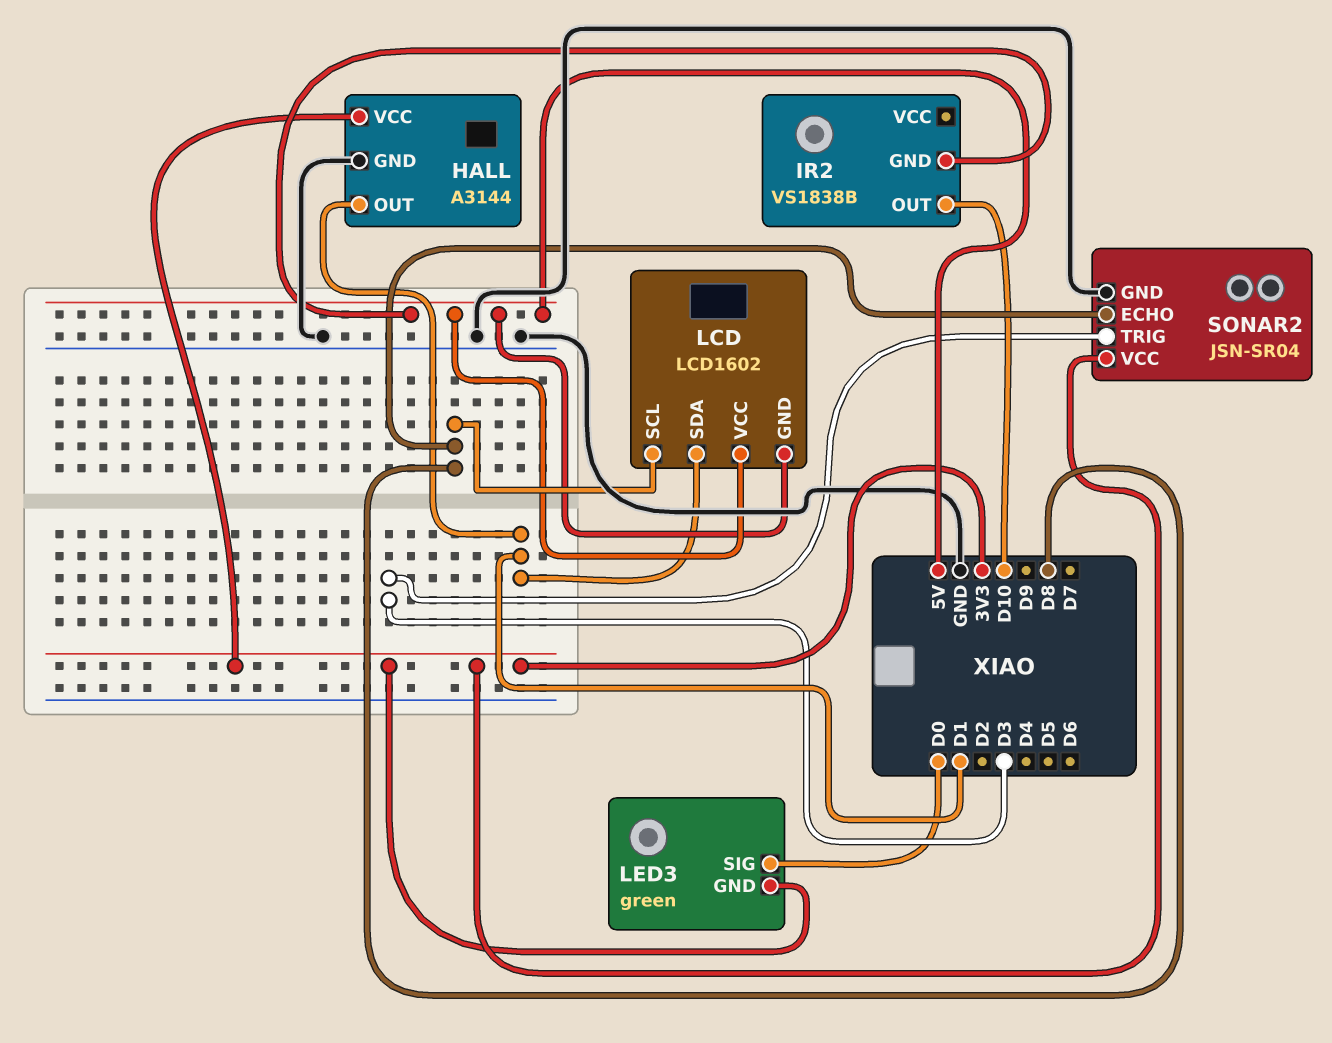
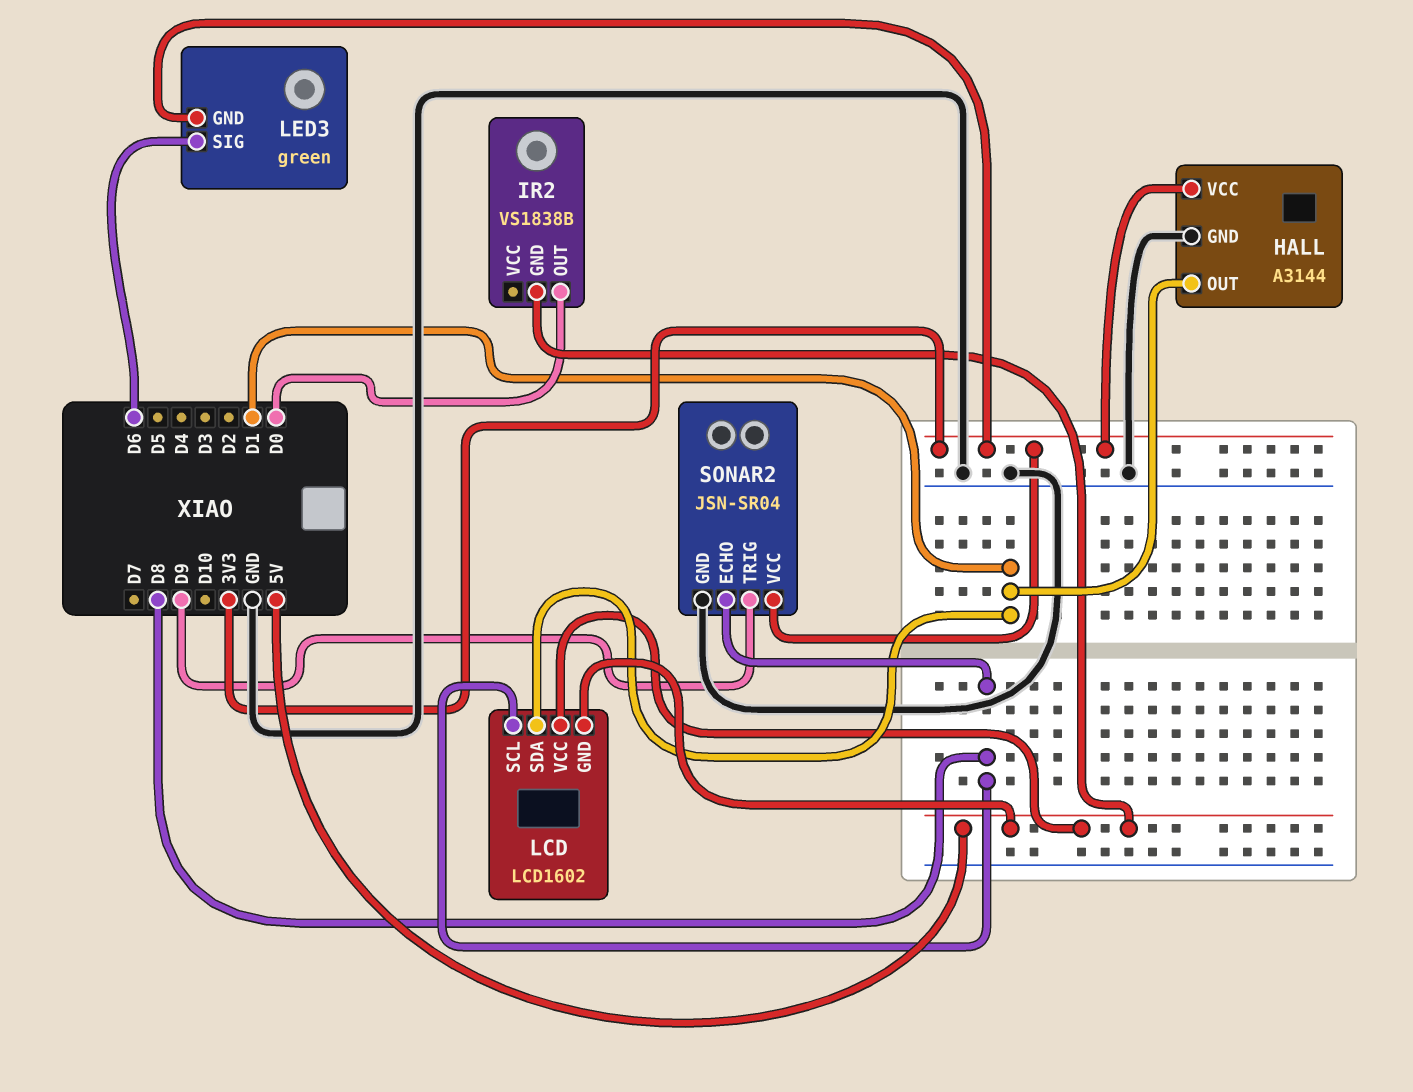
IR2 pin OUT: D10 -> D0
LED3 pin SIG: D0 -> D6
SONAR2 pin TRIG: D3 -> D9

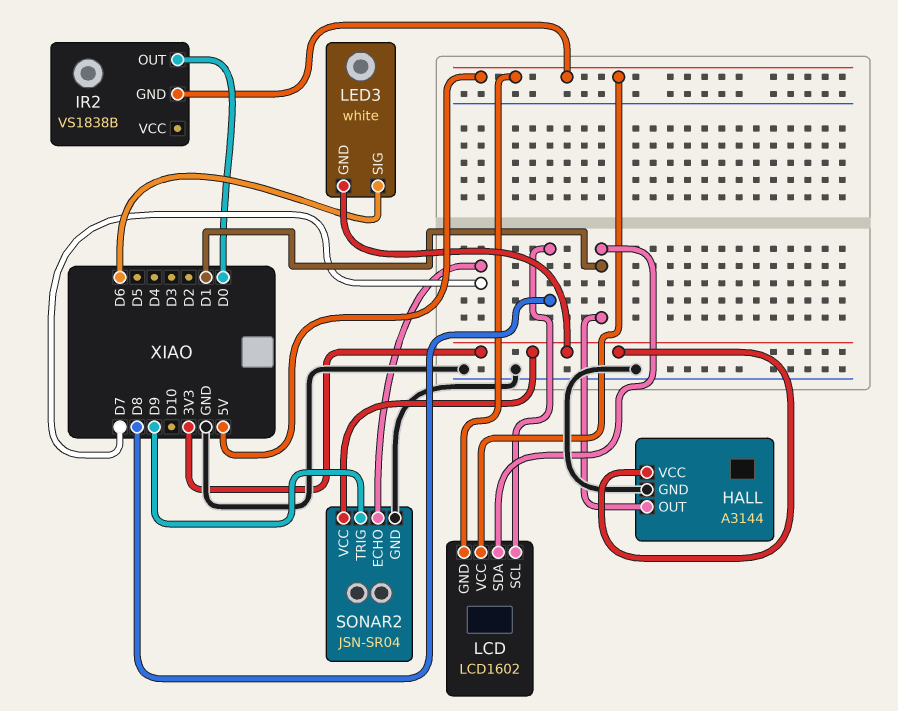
LED3: green -> white
SONAR2 pin ECHO: D8 -> D7

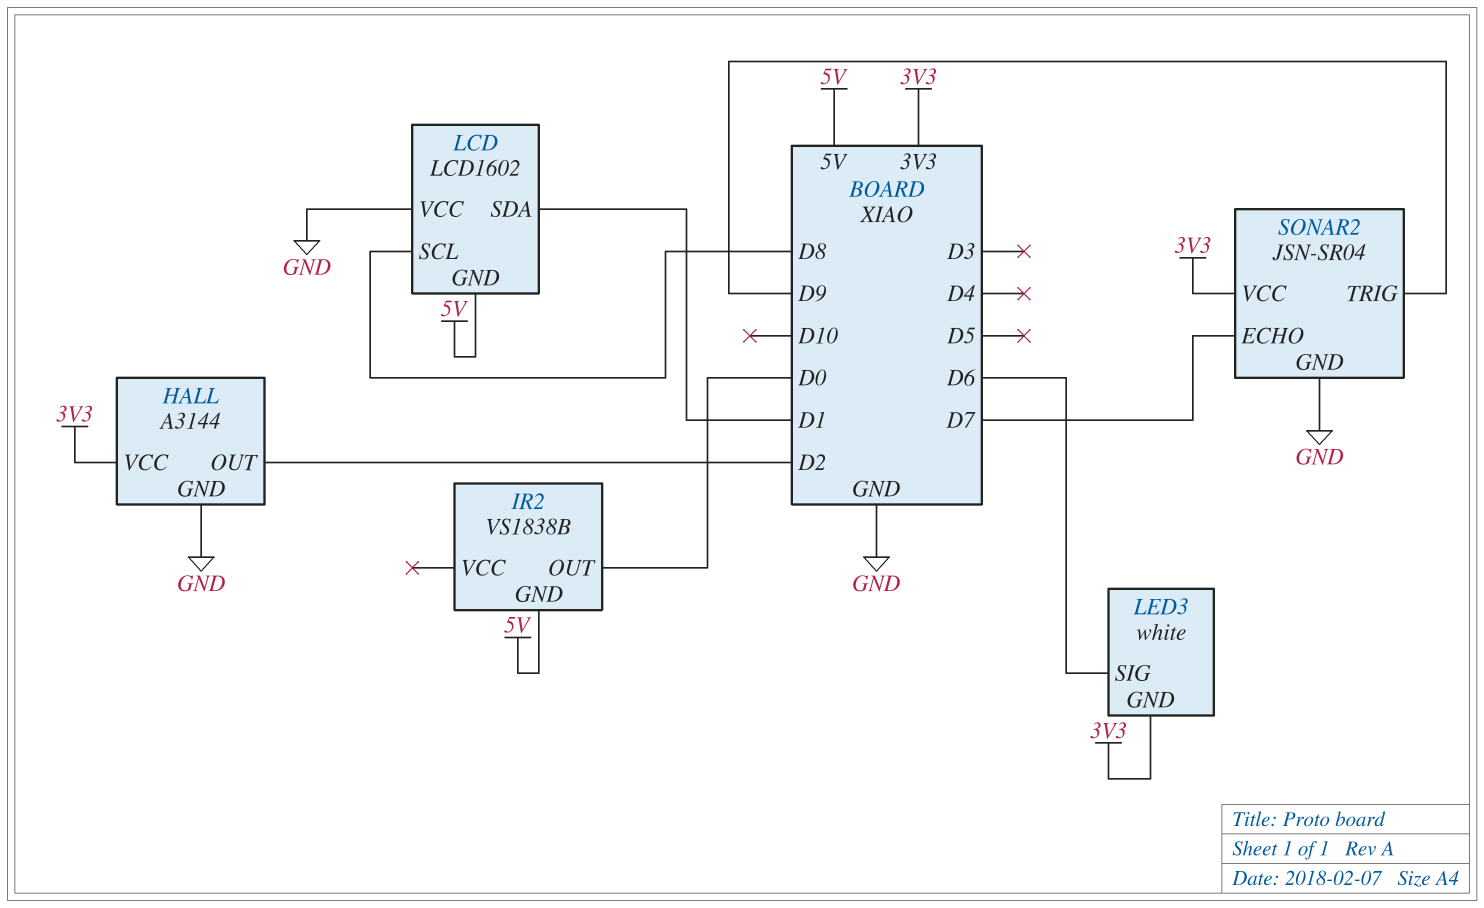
HALL pin OUT: D1 -> D2
LCD pin VCC: 5V -> GND

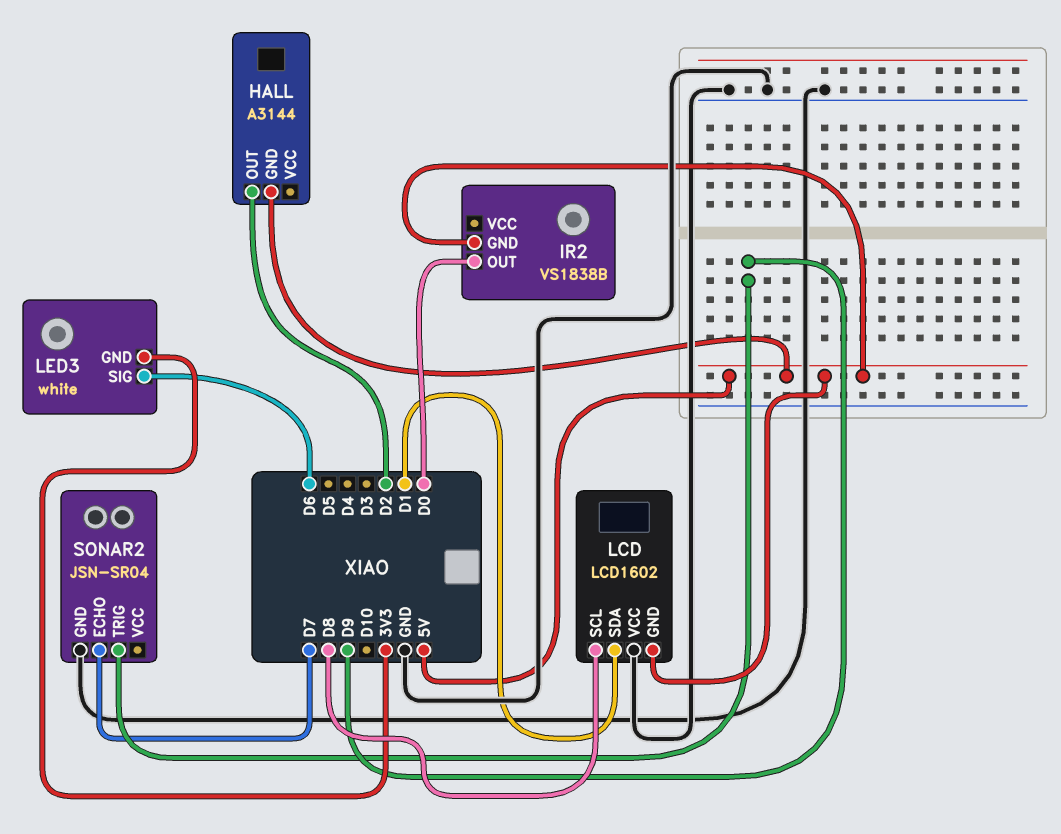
HALL pin GND: GND -> 5V
HALL pin VCC: 3V3 -> none
SONAR2 pin VCC: 3V3 -> none

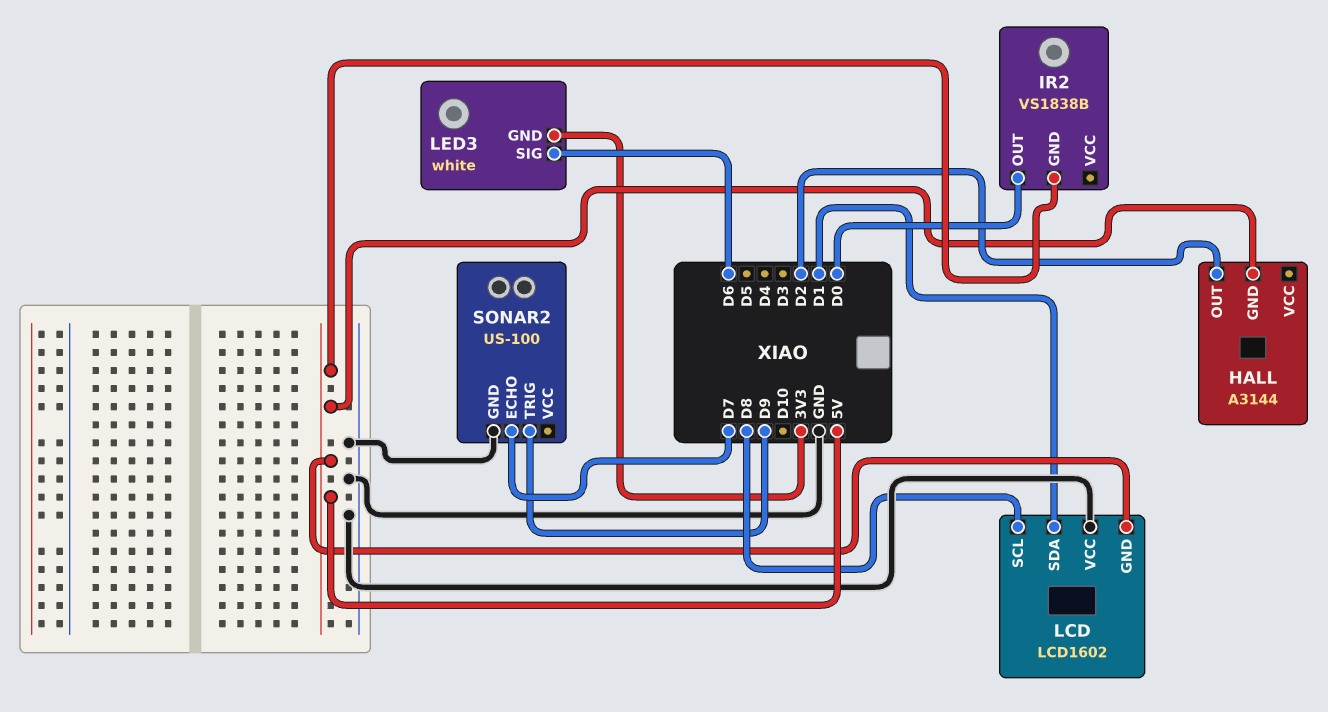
SONAR2: JSN-SR04 -> US-100

